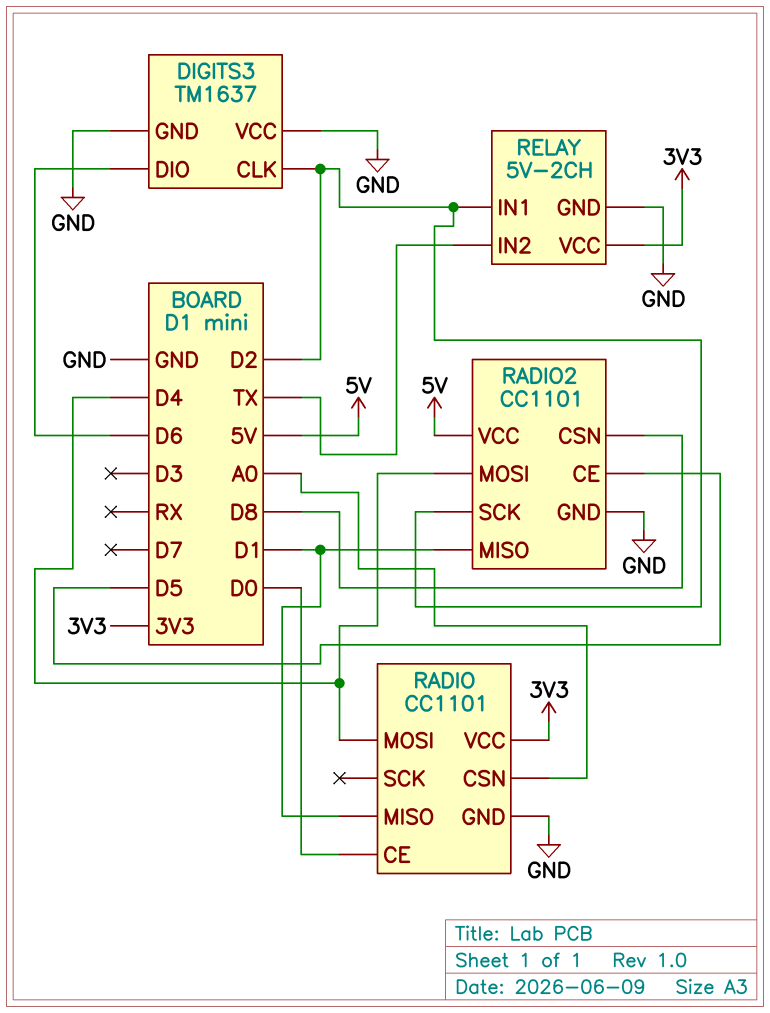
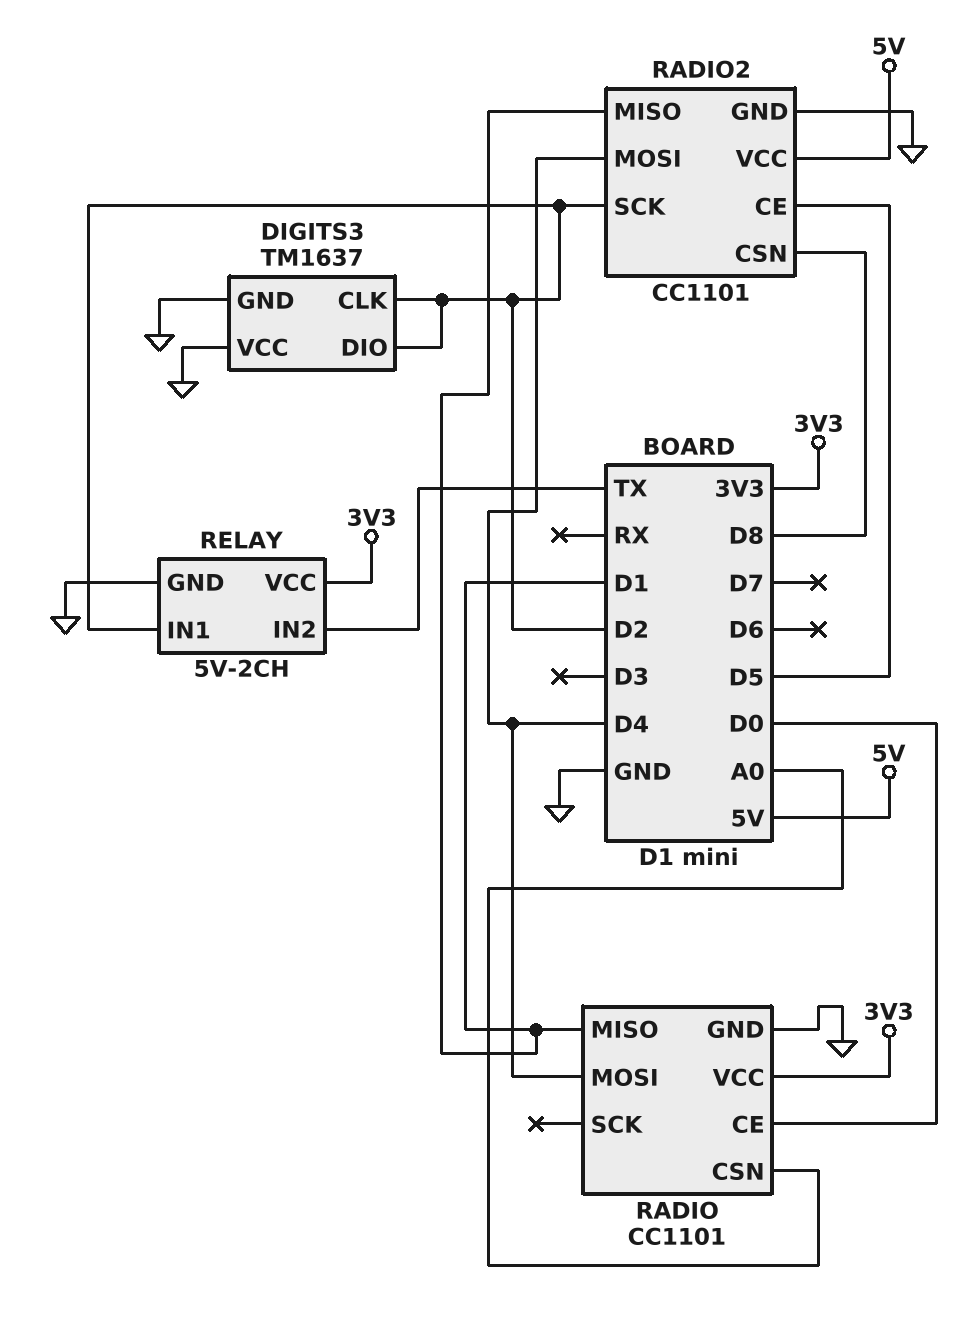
DIGITS3 pin DIO: D6 -> D2

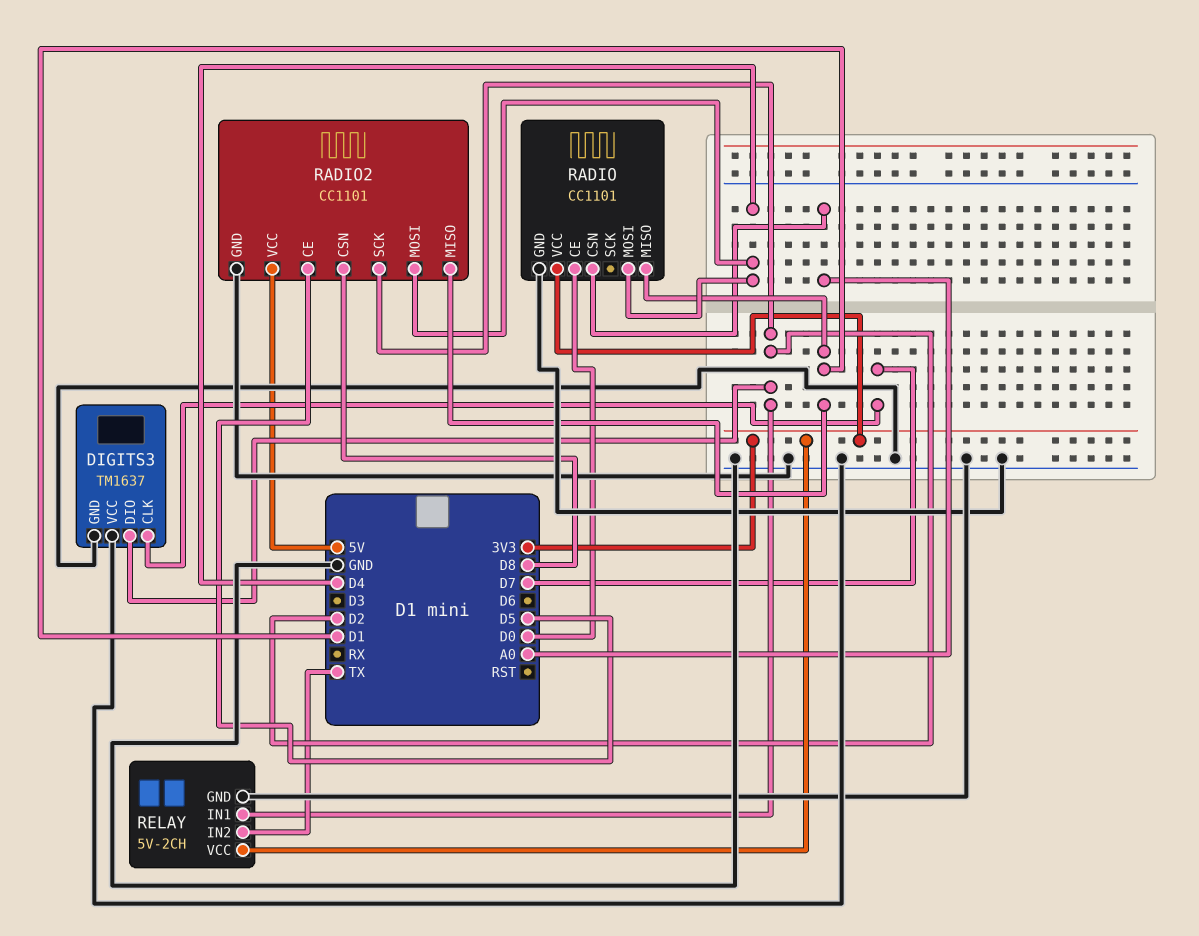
DIGITS3 pin CLK: D2 -> D7

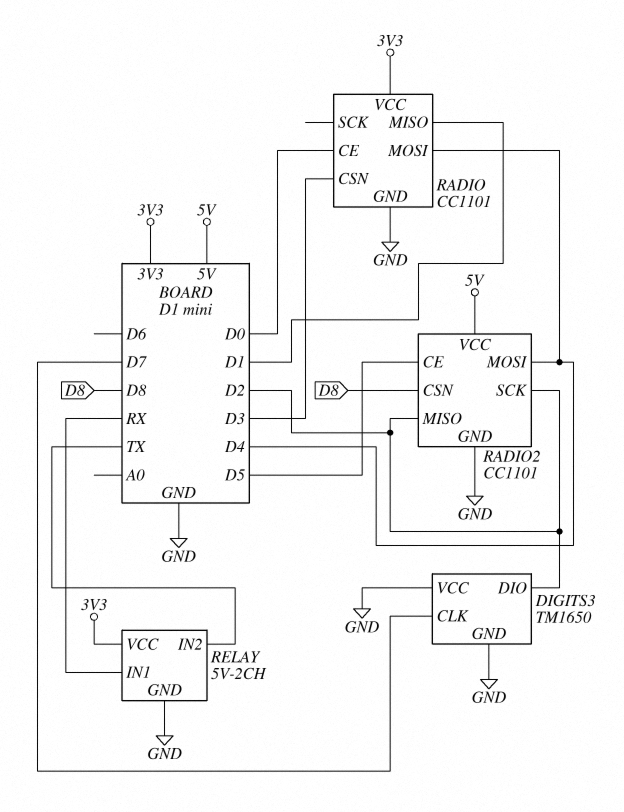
DIGITS3: TM1637 -> TM1650
RADIO pin CSN: A0 -> D3
RADIO2 pin MISO: D1 -> D2
RELAY pin IN1: D2 -> RX

